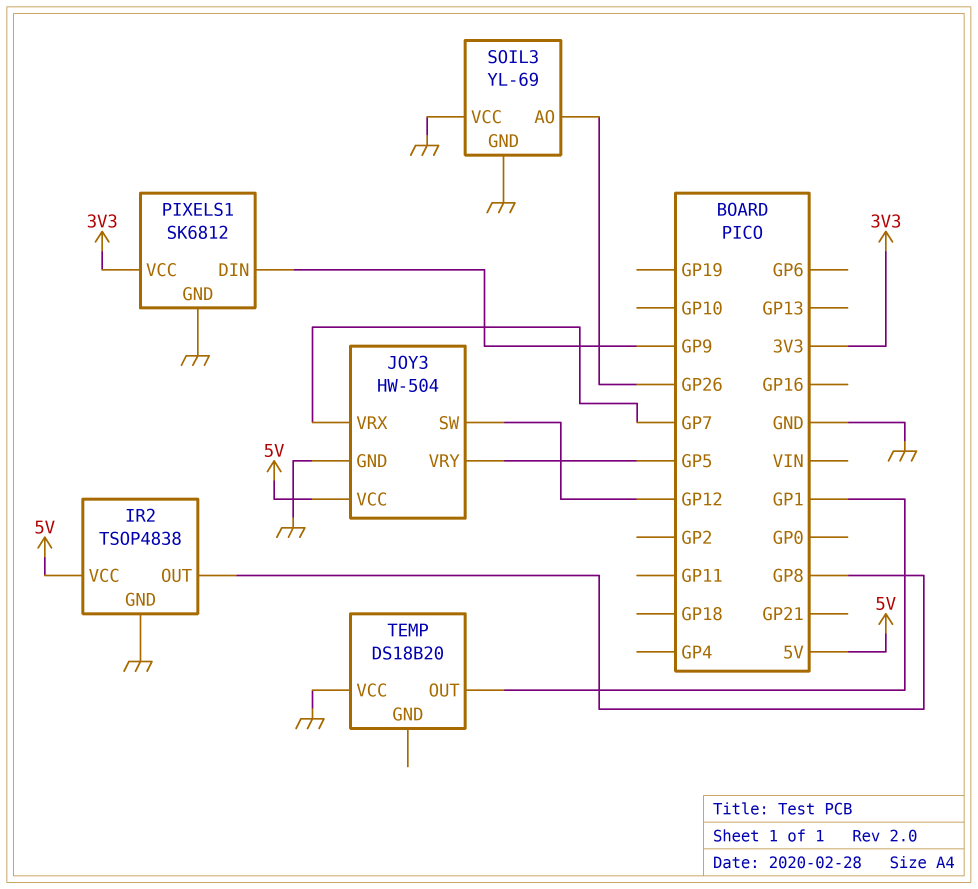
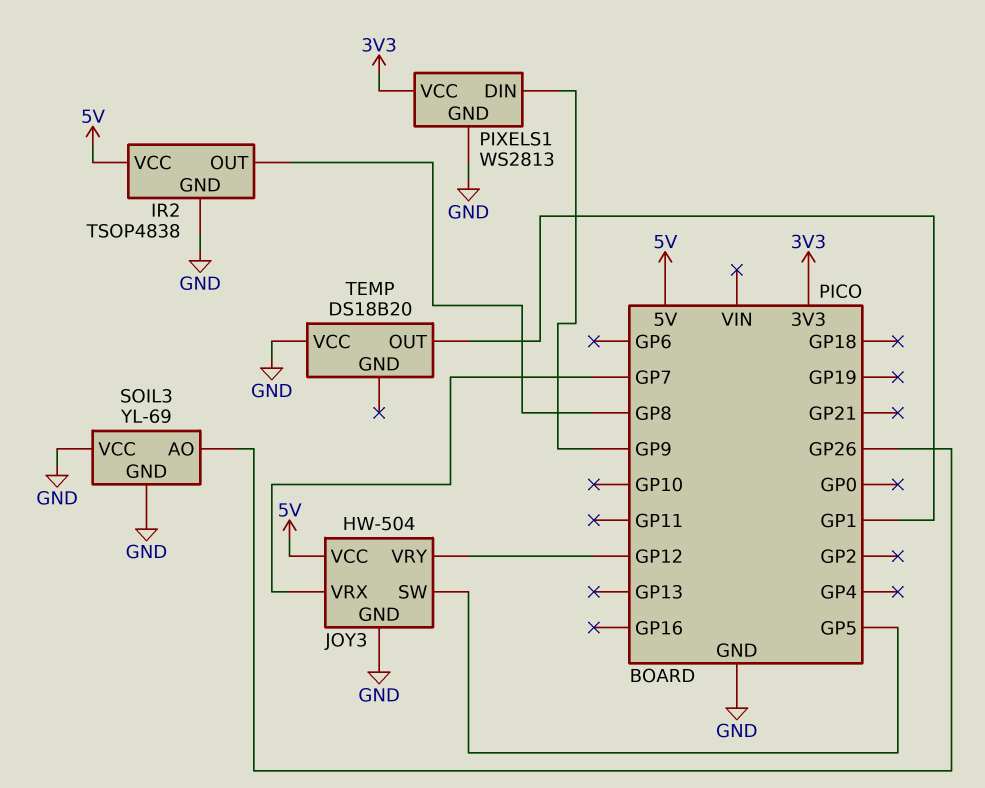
JOY3 pin SW: GP12 -> GP5
JOY3 pin VRY: GP5 -> GP12
PIXELS1: SK6812 -> WS2813

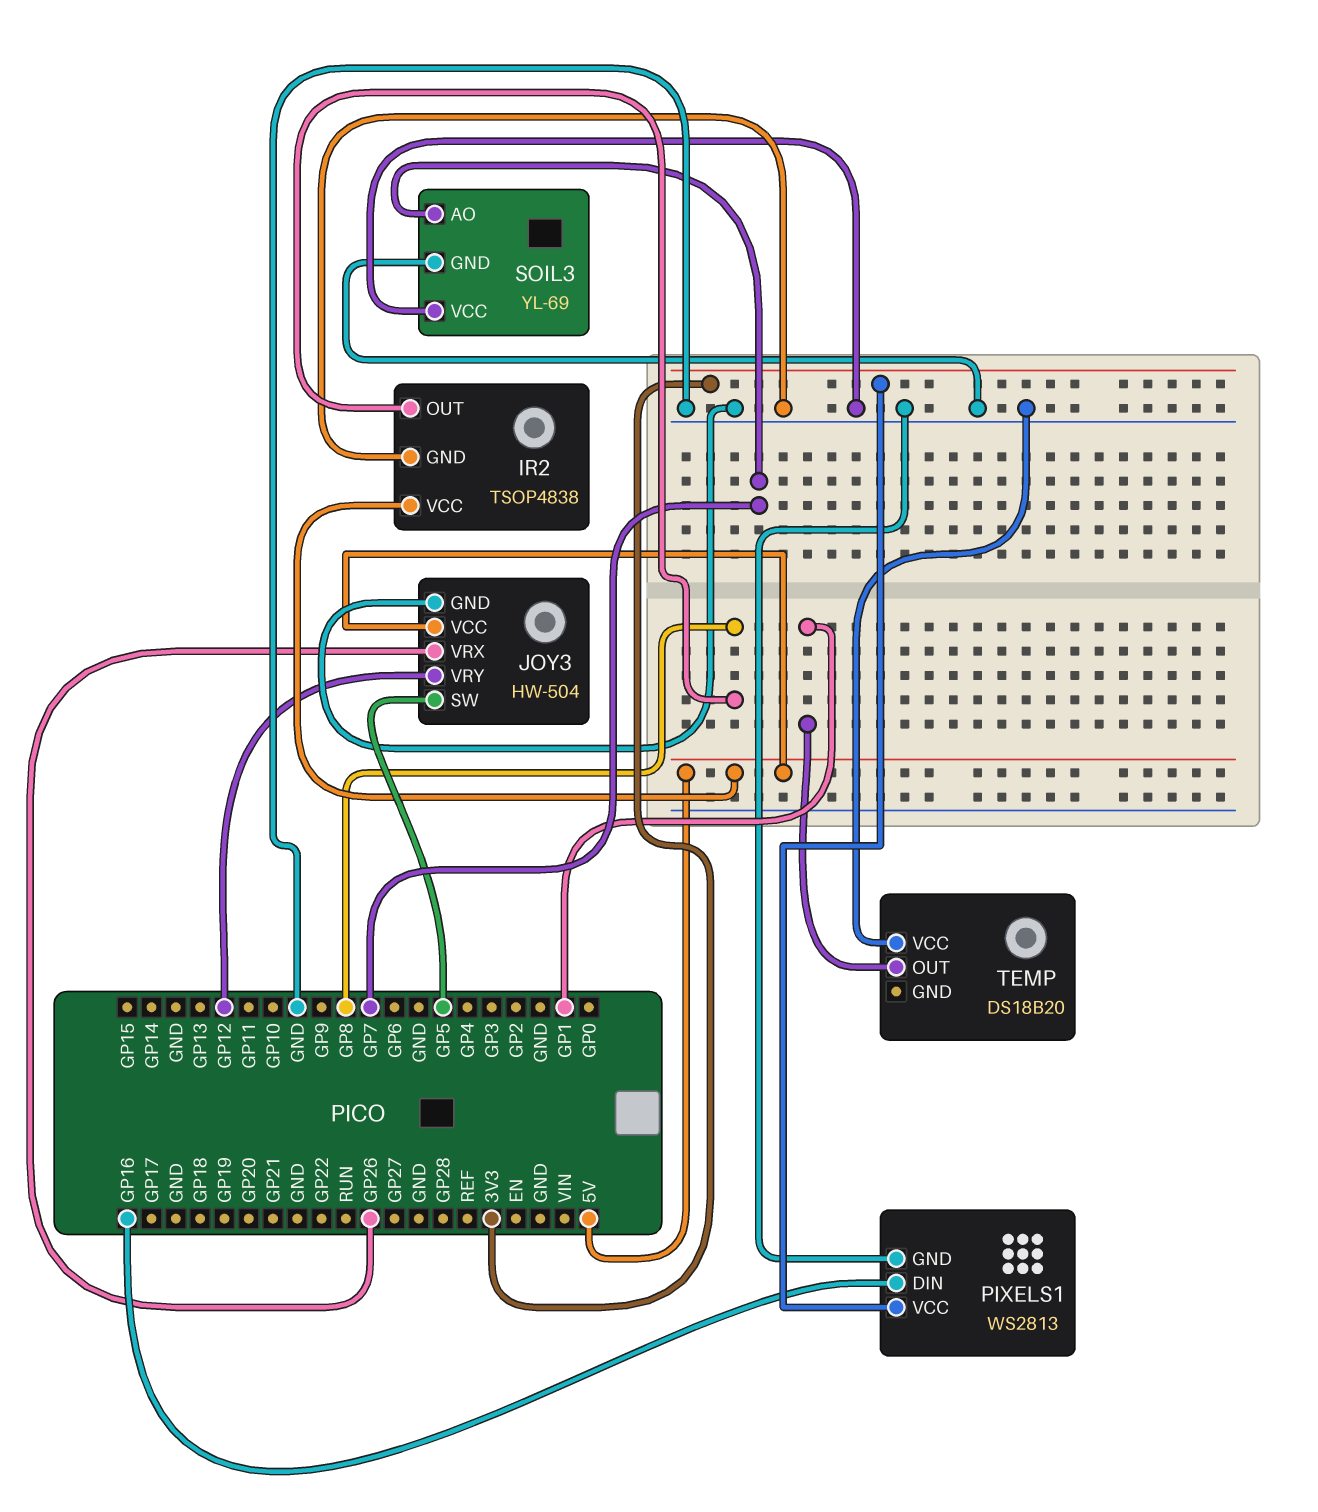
JOY3 pin VRX: GP7 -> GP26
PIXELS1 pin DIN: GP9 -> GP16
SOIL3 pin AO: GP26 -> GP7

